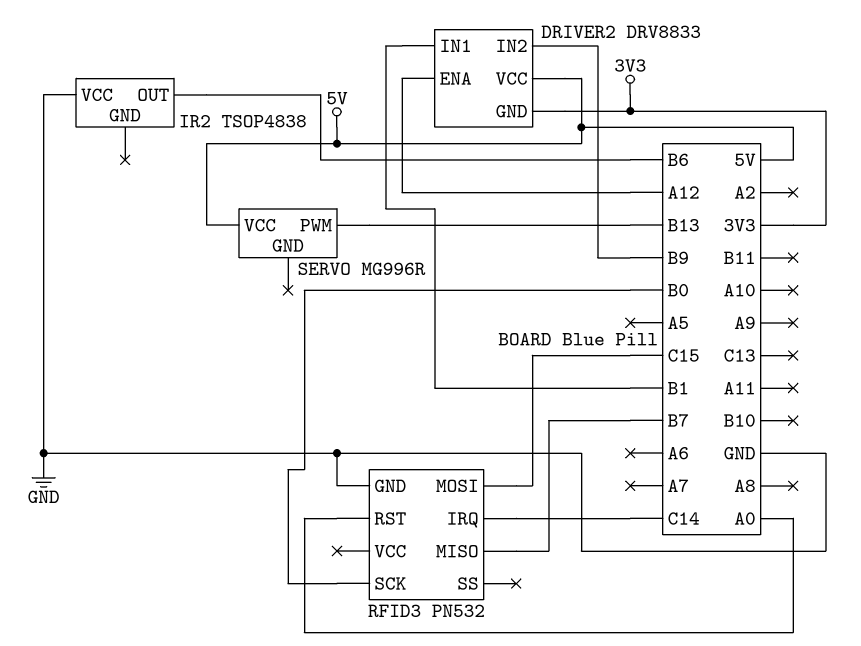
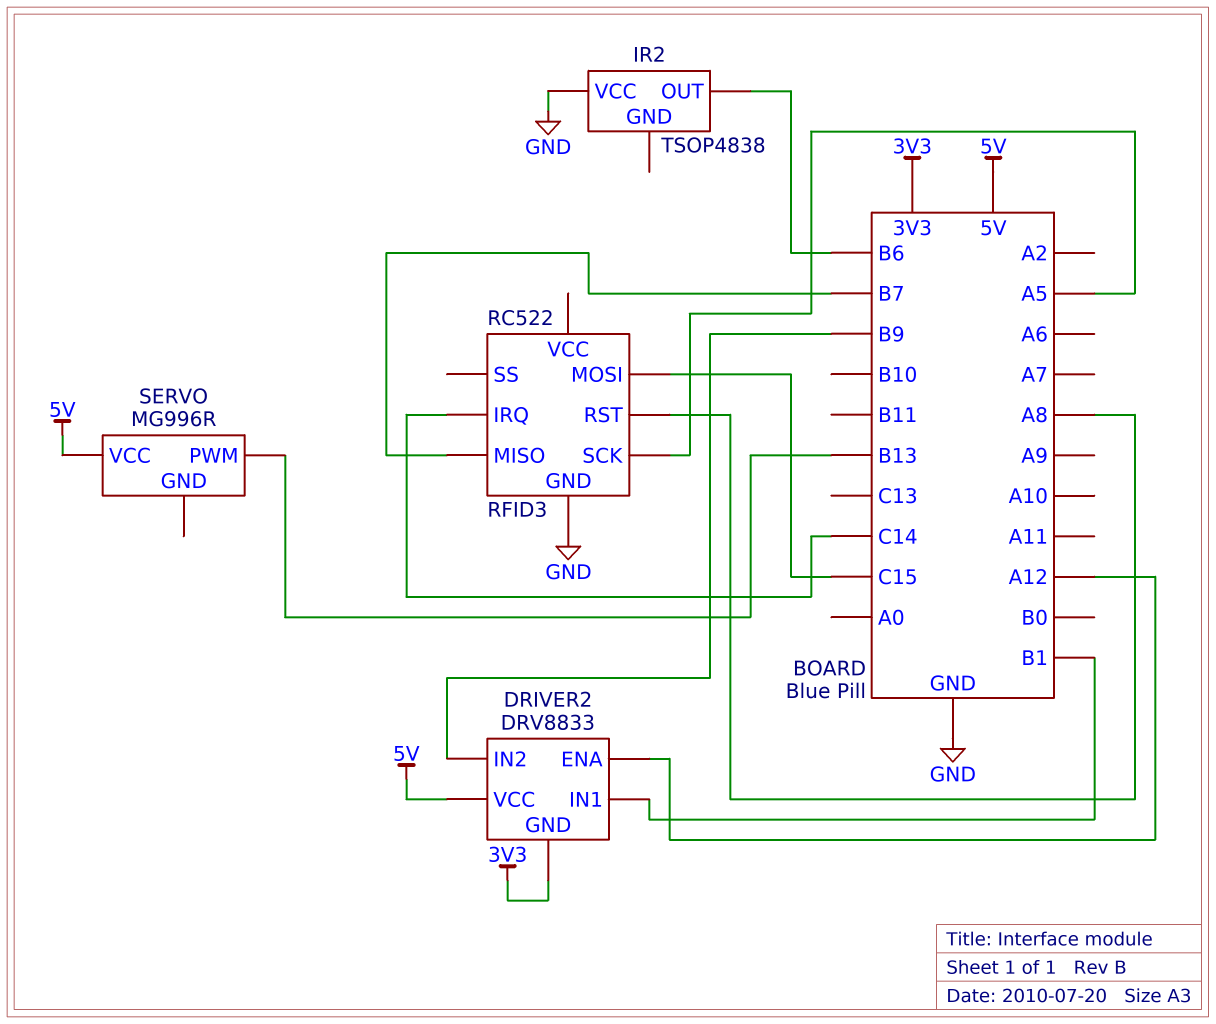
RFID3: PN532 -> RC522
RFID3 pin RST: A0 -> A8
RFID3 pin SCK: B0 -> A5

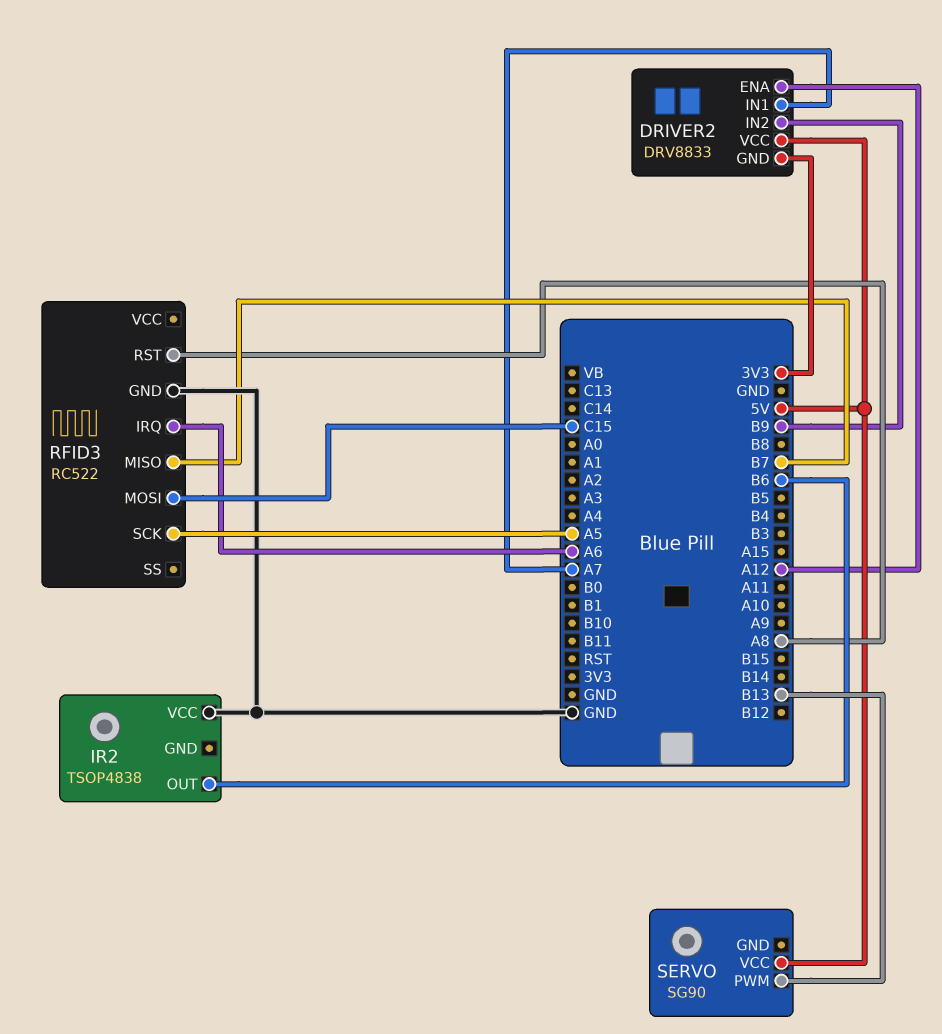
DRIVER2 pin IN1: B1 -> A7
RFID3 pin IRQ: C14 -> A6
SERVO: MG996R -> SG90

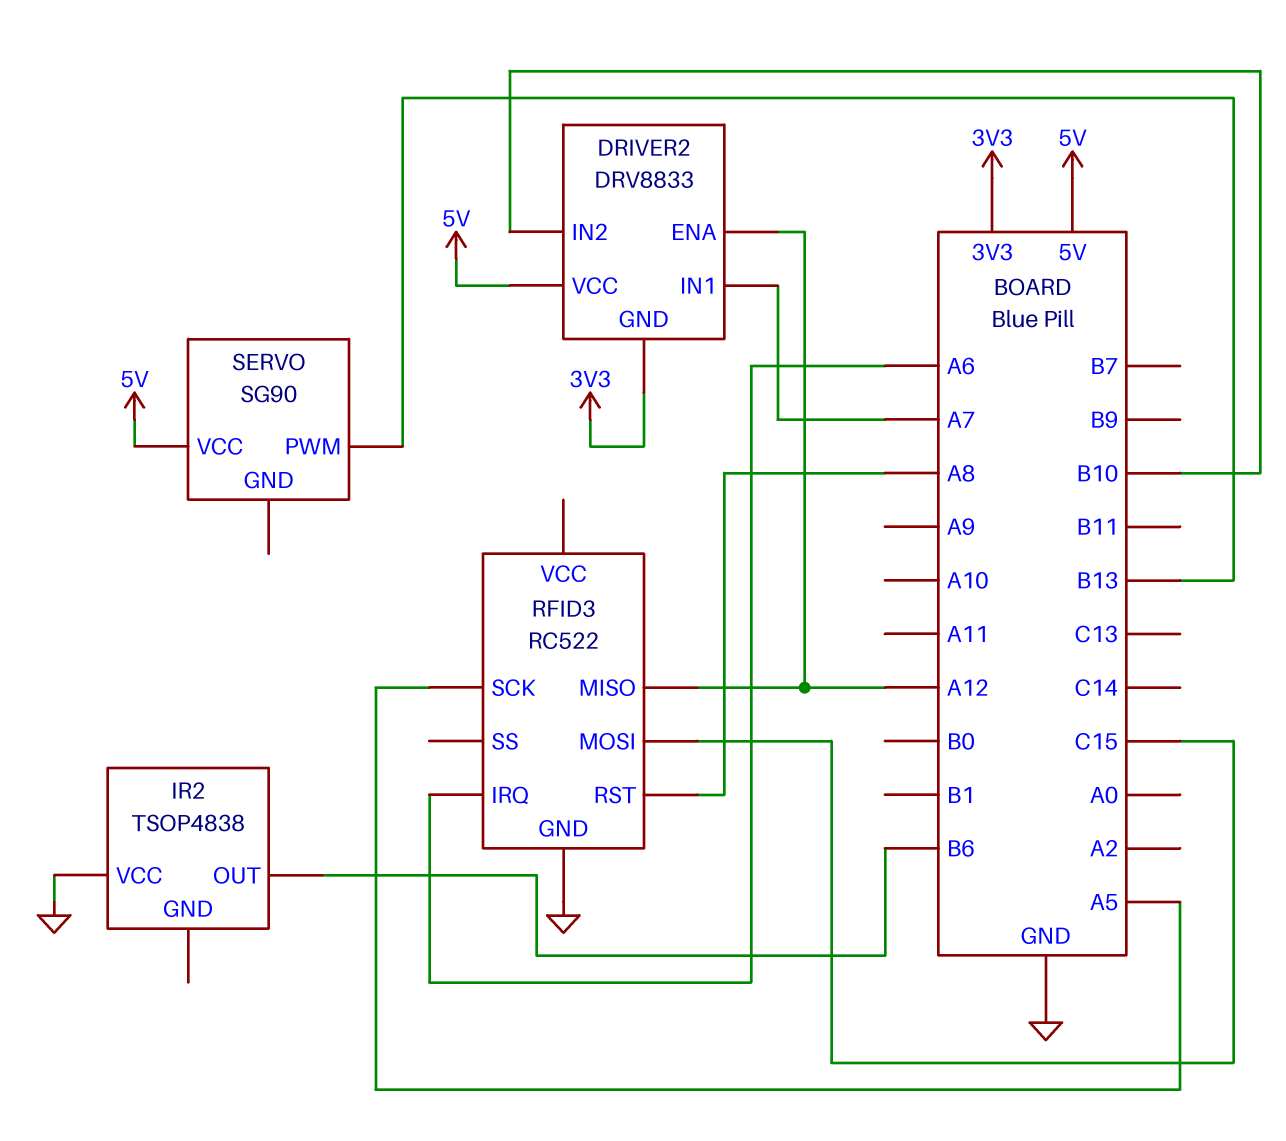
DRIVER2 pin IN2: B9 -> B10
RFID3 pin MISO: B7 -> A12

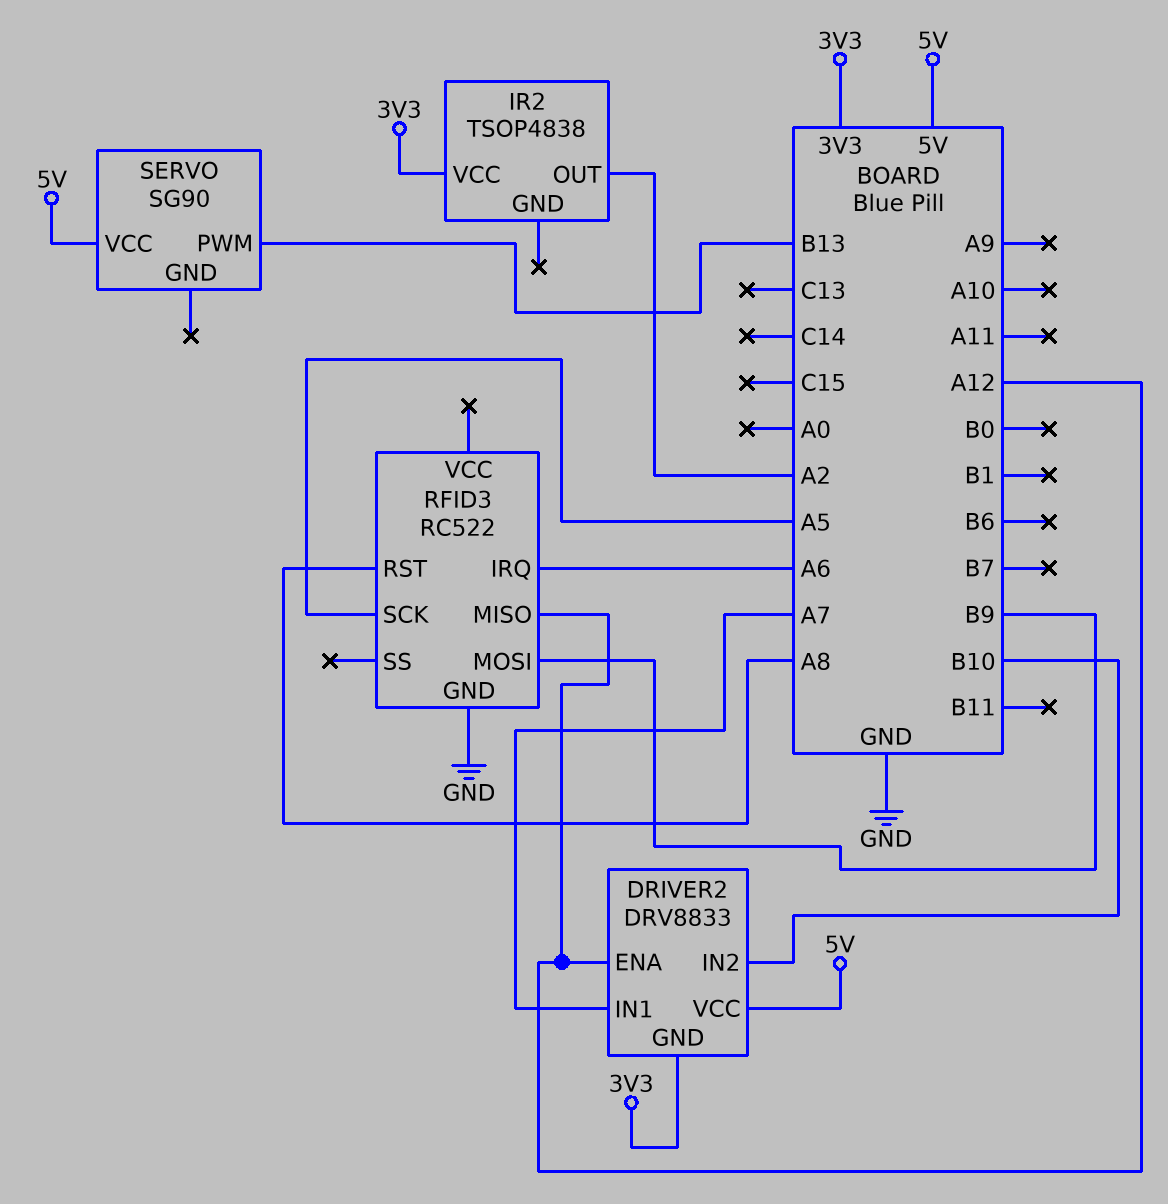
IR2 pin OUT: B6 -> A2
IR2 pin VCC: GND -> 3V3
RFID3 pin MOSI: C15 -> B9

